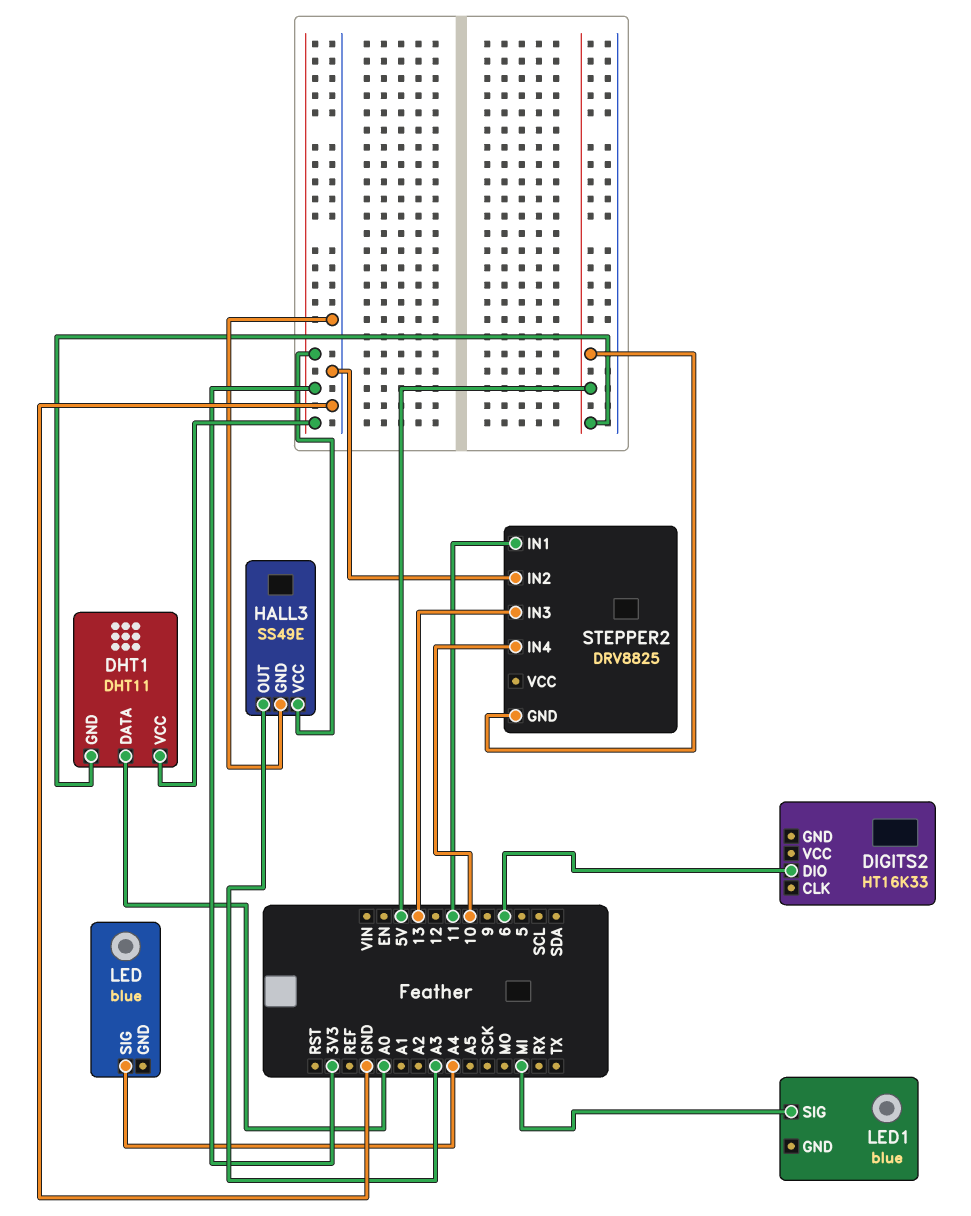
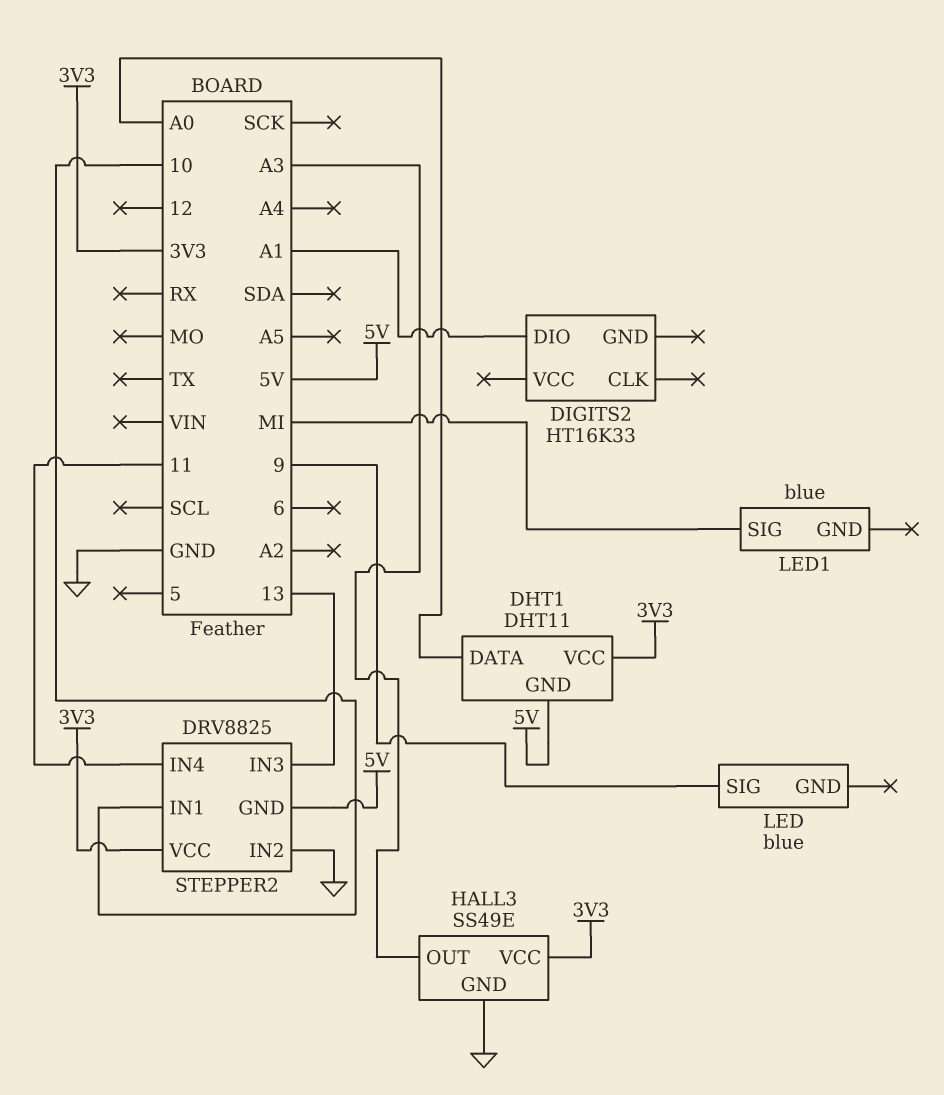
DIGITS2 pin DIO: 6 -> A1
LED pin SIG: A4 -> 9
STEPPER2 pin IN1: 11 -> 10
STEPPER2 pin IN4: 10 -> 11
STEPPER2 pin VCC: none -> 3V3

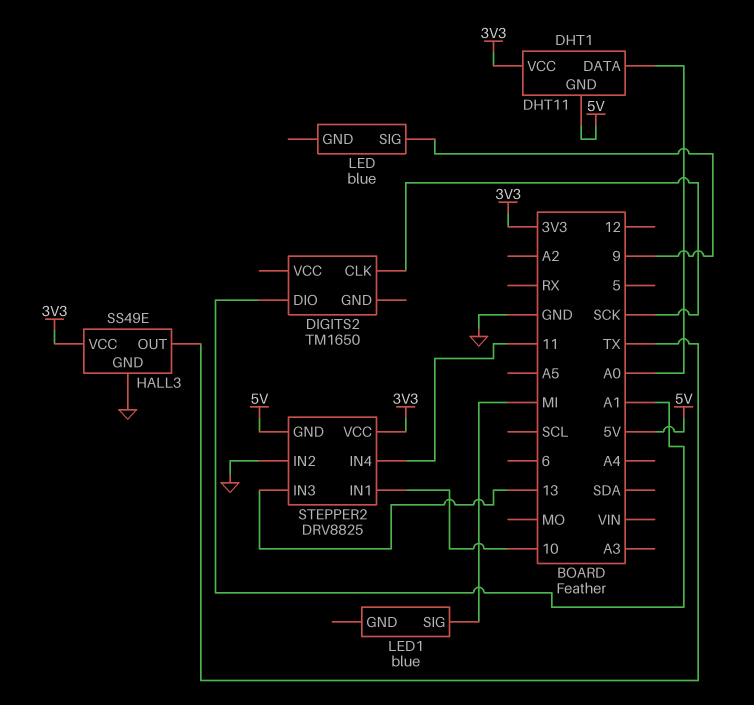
DIGITS2: HT16K33 -> TM1650
DIGITS2 pin CLK: none -> SCK
HALL3 pin OUT: A3 -> TX

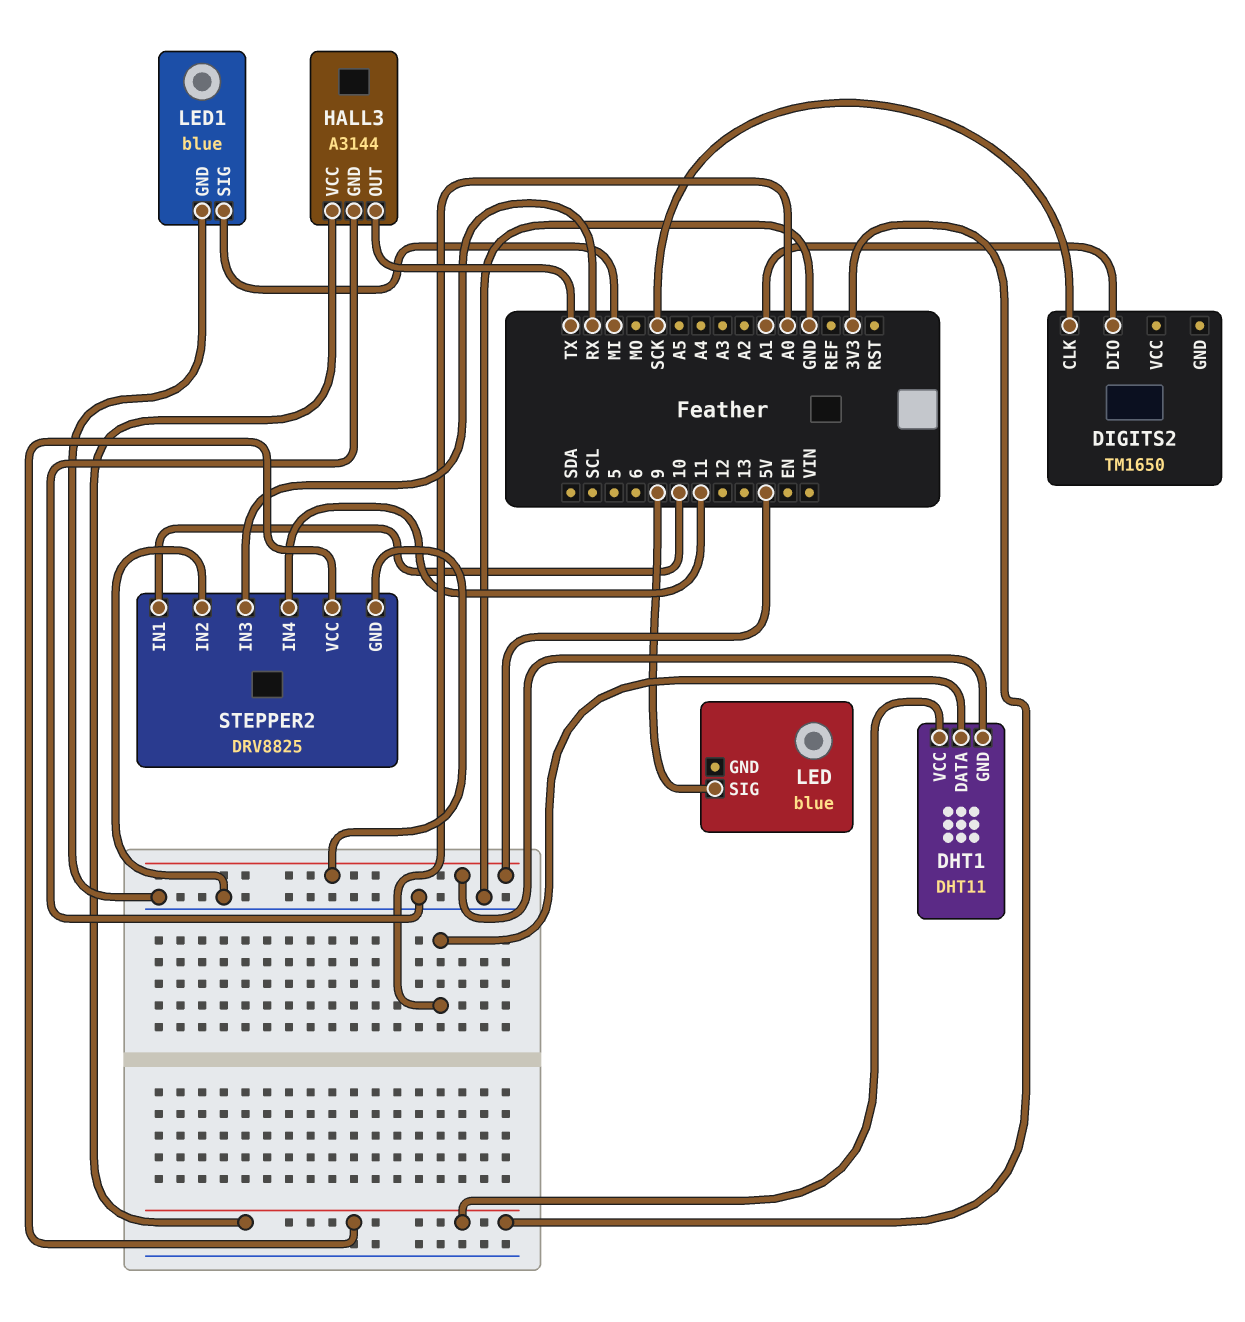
HALL3: SS49E -> A3144
LED1 pin GND: none -> GND
STEPPER2 pin IN3: 13 -> RX

